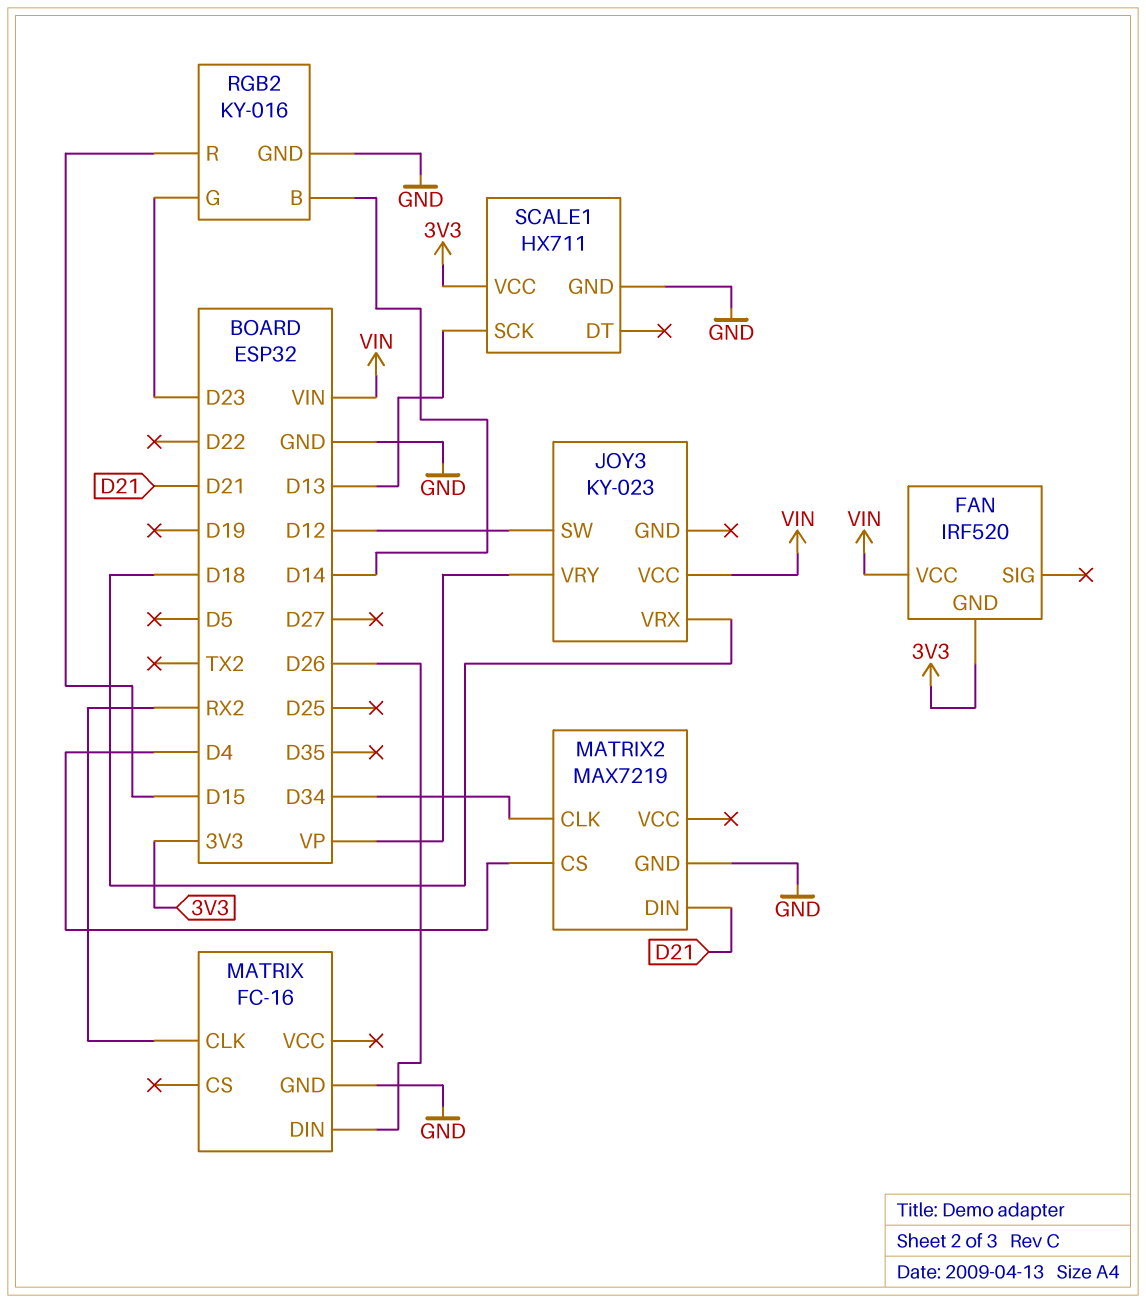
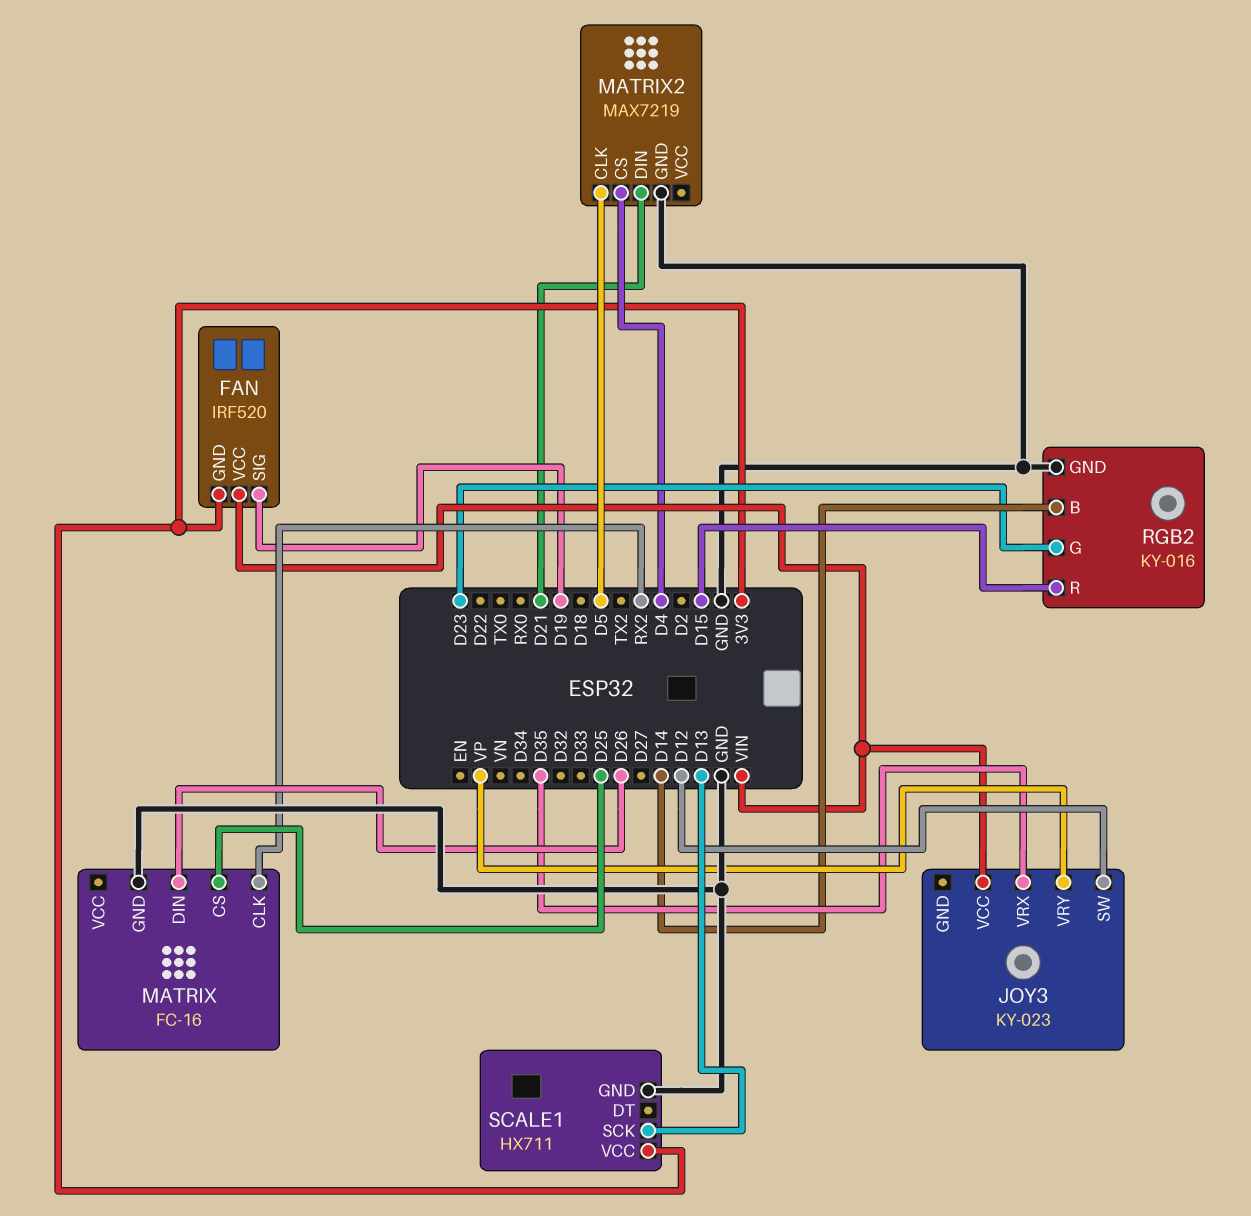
FAN pin SIG: none -> D19
JOY3 pin VRX: D18 -> D35
MATRIX pin CS: none -> D25
MATRIX2 pin CLK: D34 -> D5

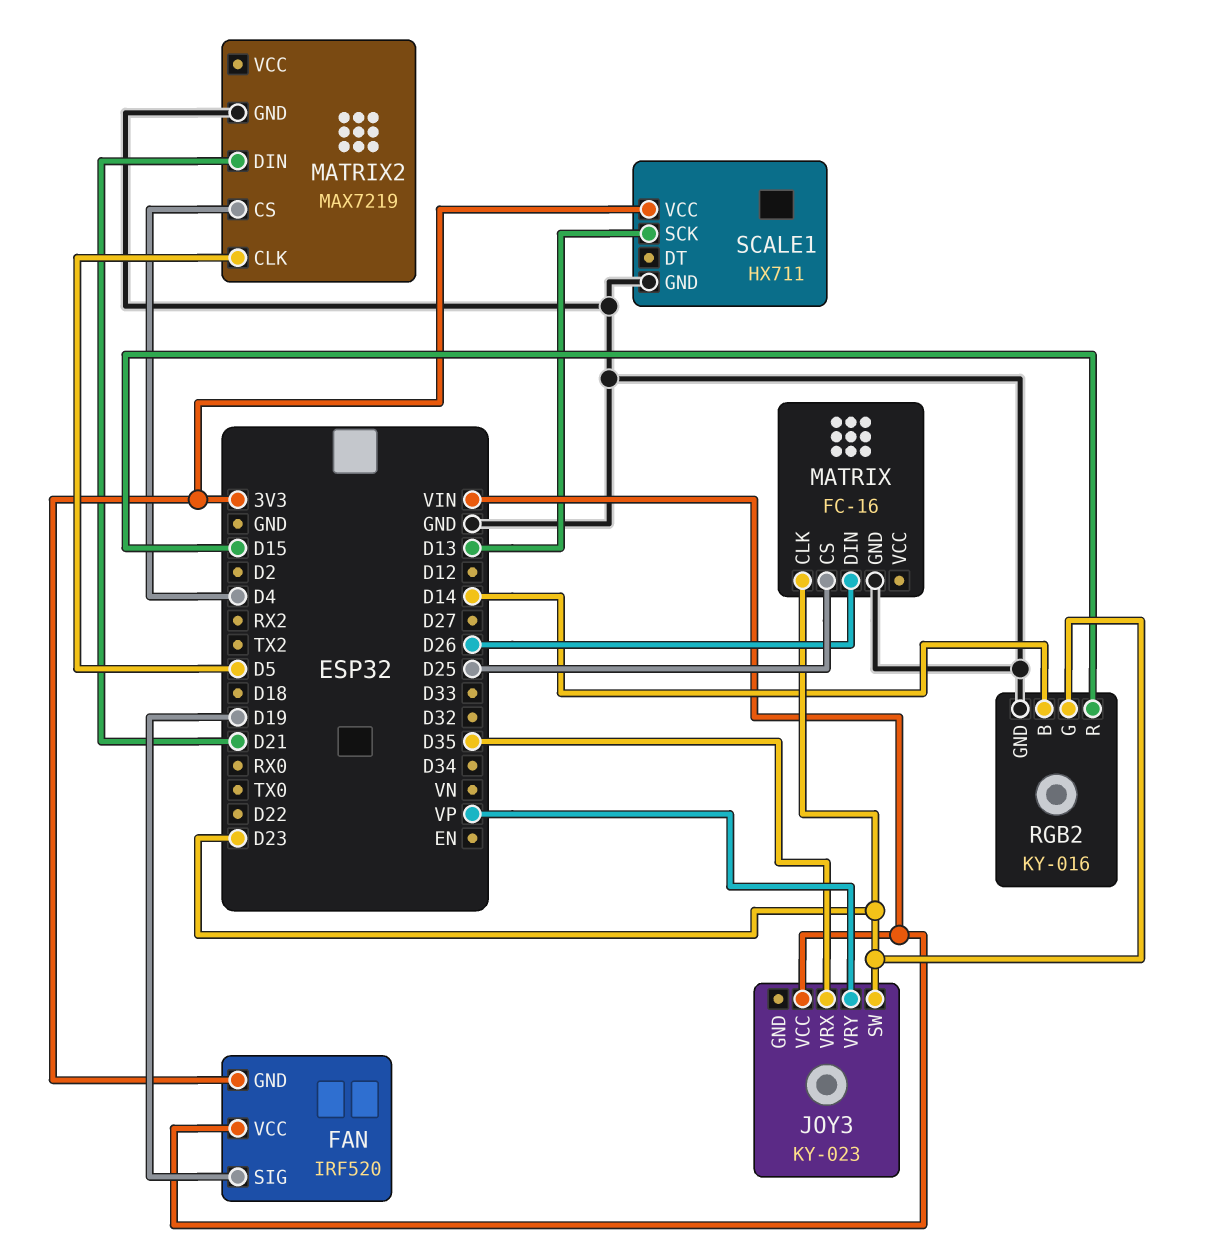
JOY3 pin SW: D12 -> D23
MATRIX pin CLK: RX2 -> D23

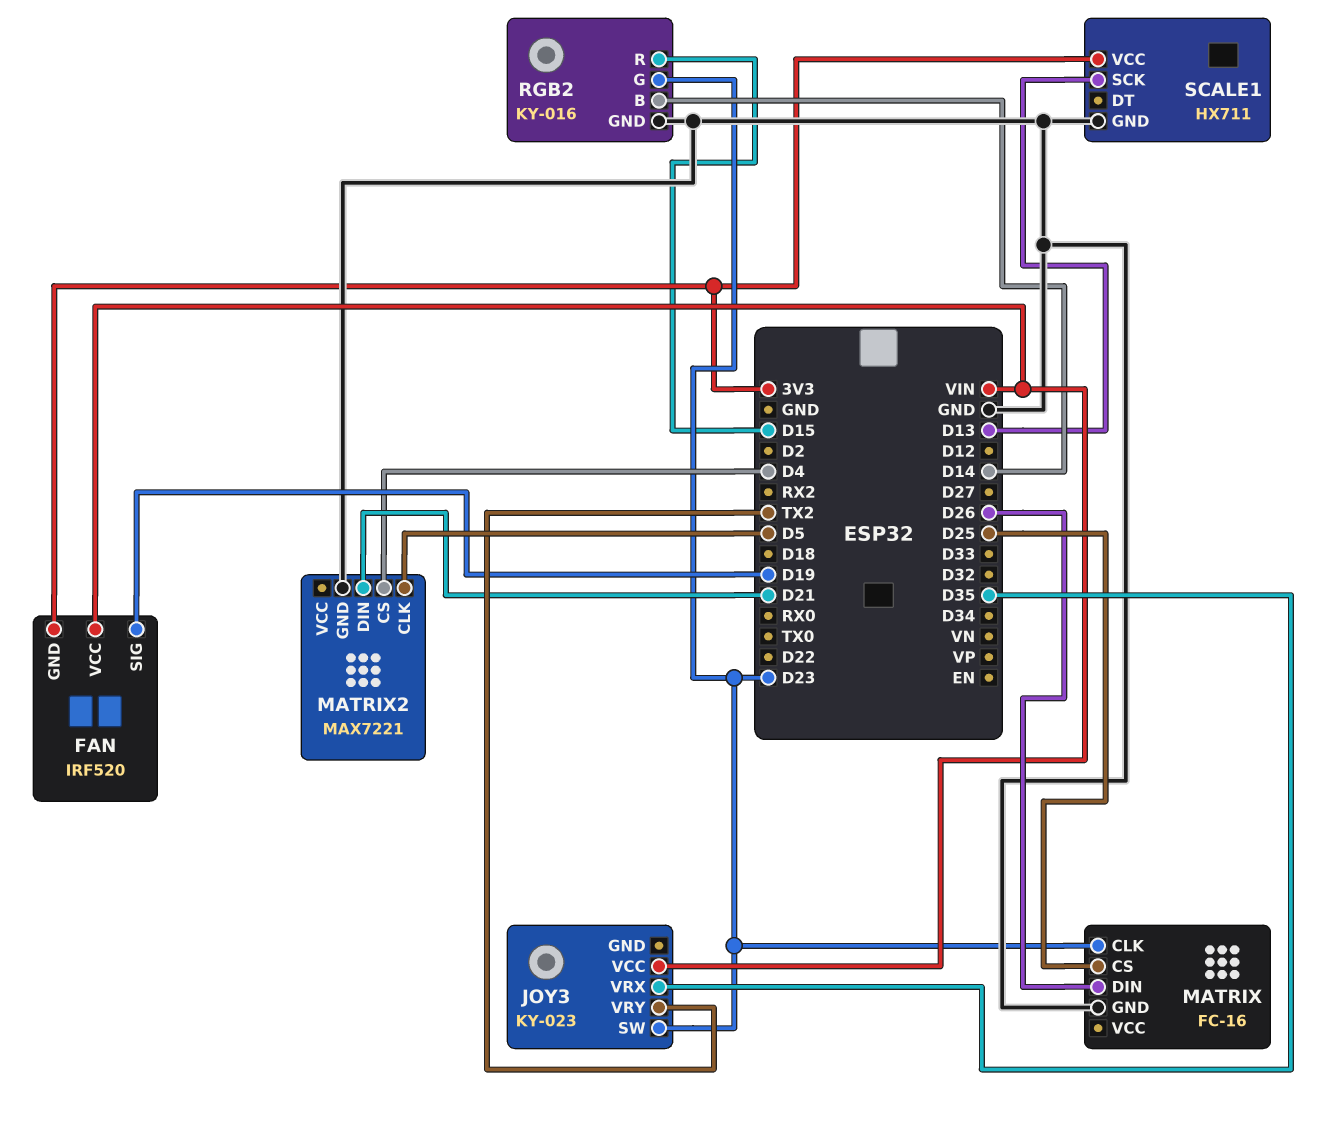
JOY3 pin VRY: VP -> TX2
MATRIX2: MAX7219 -> MAX7221

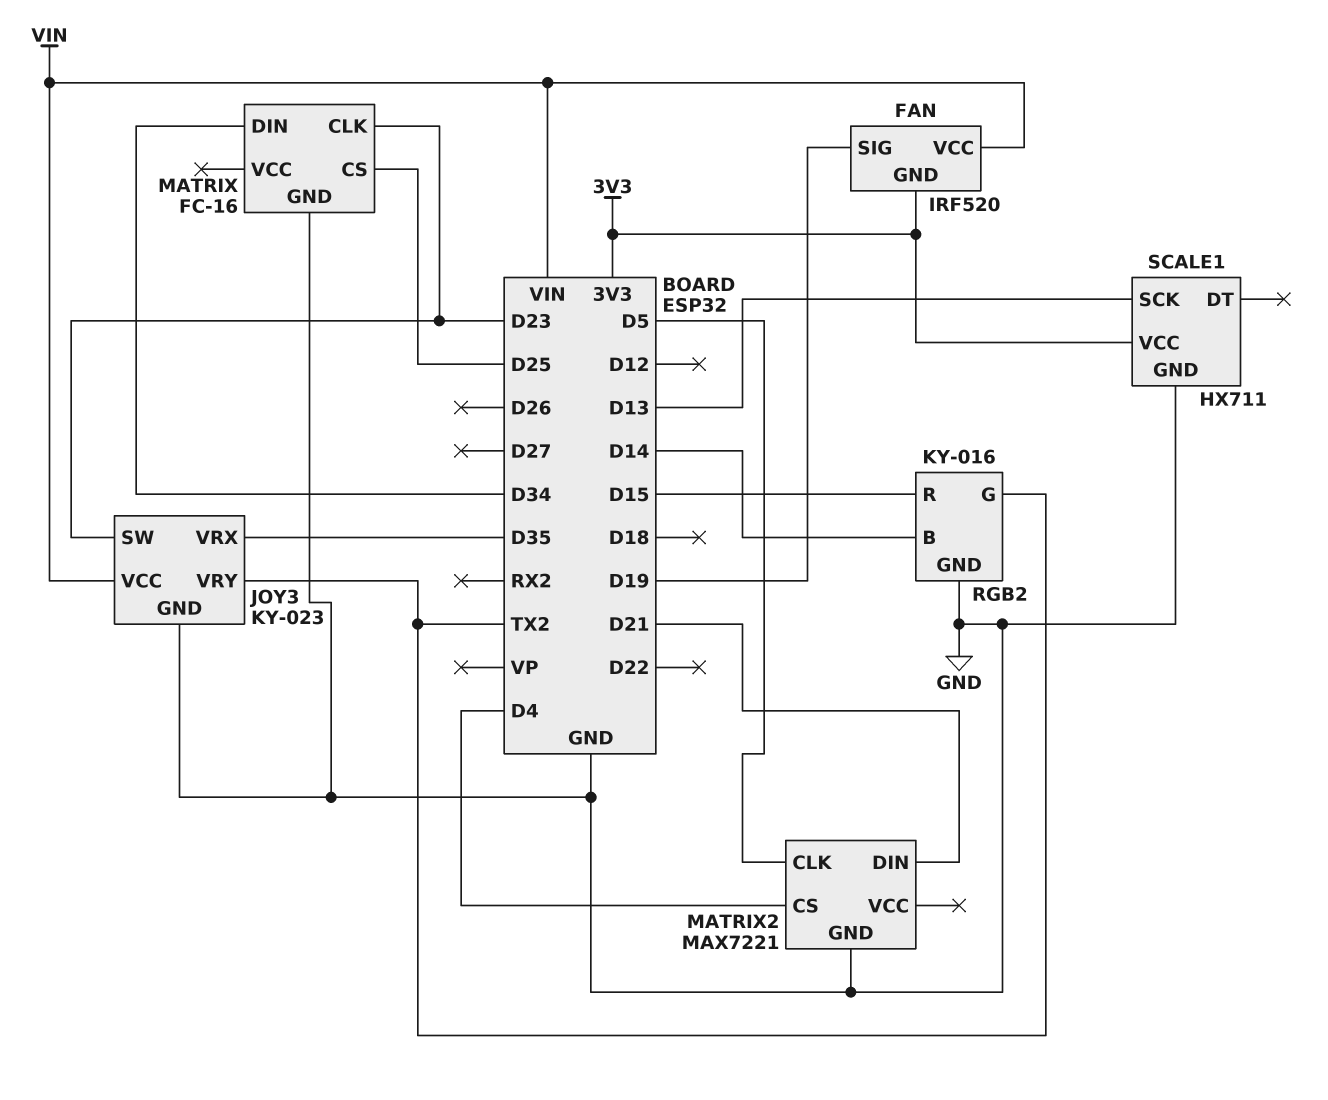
JOY3 pin GND: none -> GND
MATRIX pin DIN: D26 -> D34
RGB2 pin G: D23 -> TX2

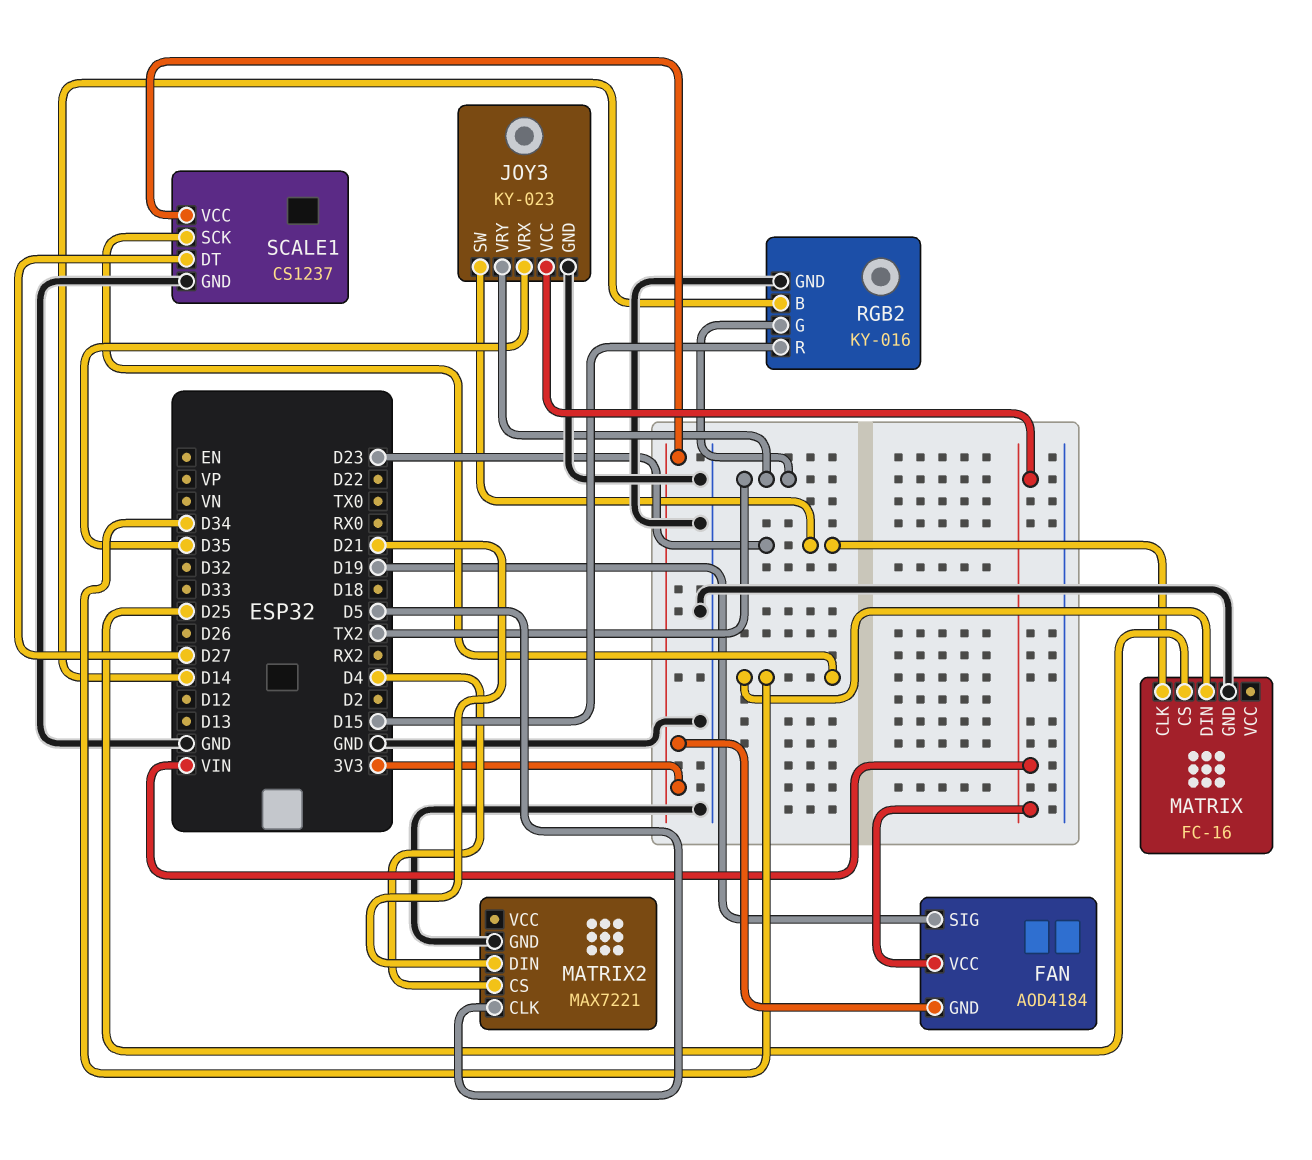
FAN: IRF520 -> AOD4184
SCALE1: HX711 -> CS1237
SCALE1 pin DT: none -> D27
SCALE1 pin SCK: D13 -> D34

